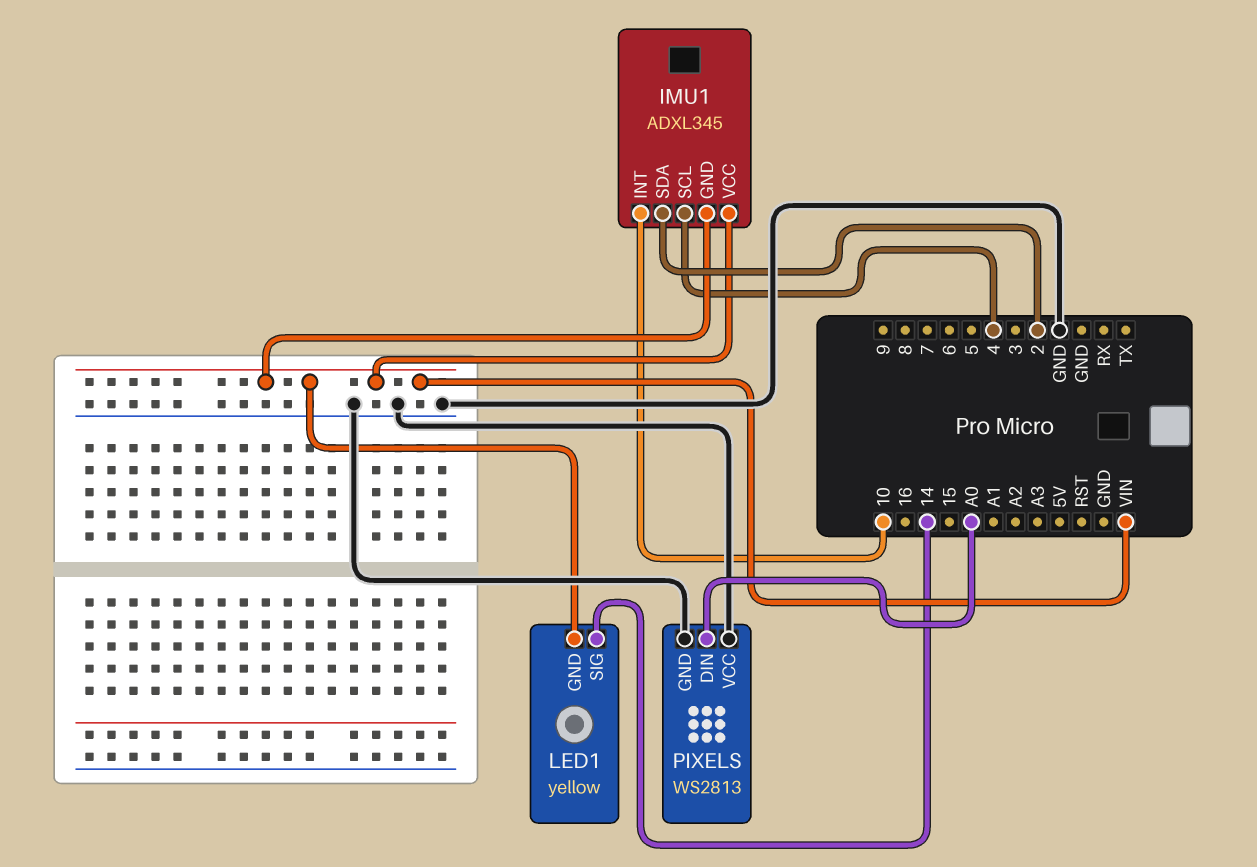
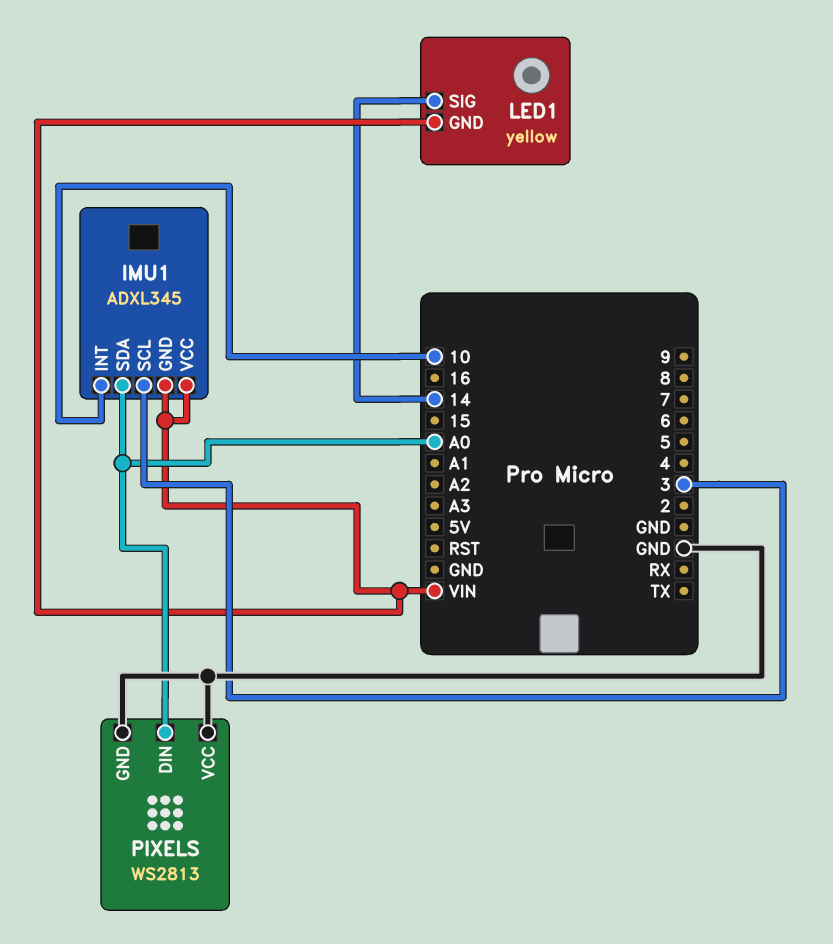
IMU1 pin SCL: 4 -> 3
IMU1 pin SDA: 2 -> A0

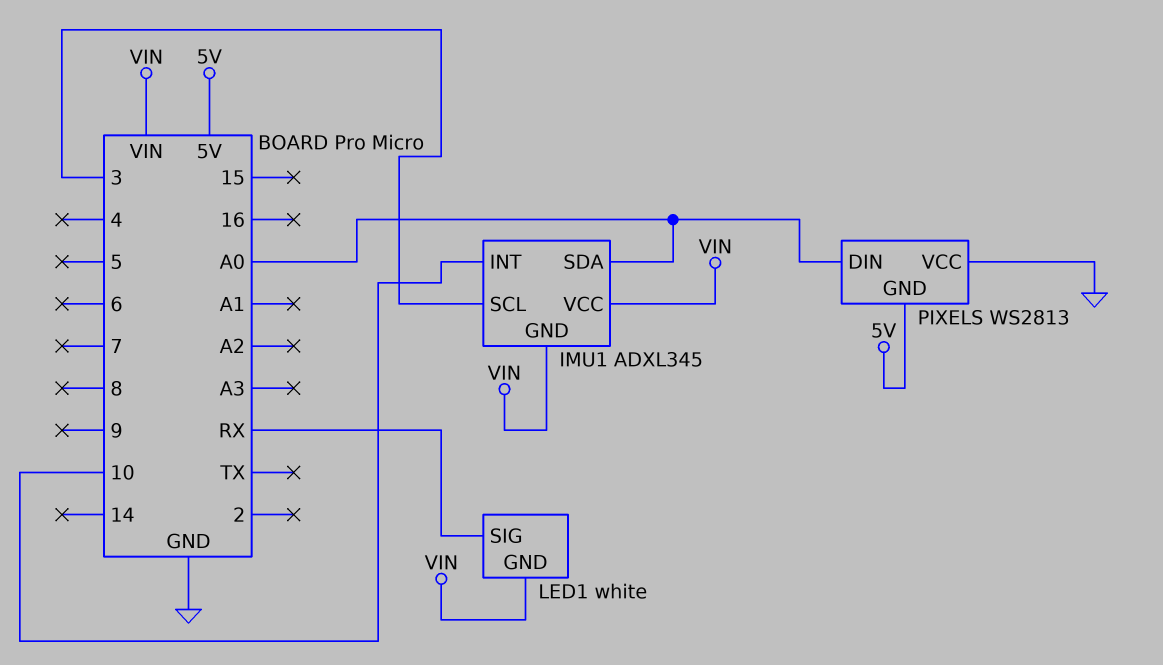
LED1: yellow -> white
LED1 pin SIG: 14 -> RX
PIXELS pin GND: GND -> 5V

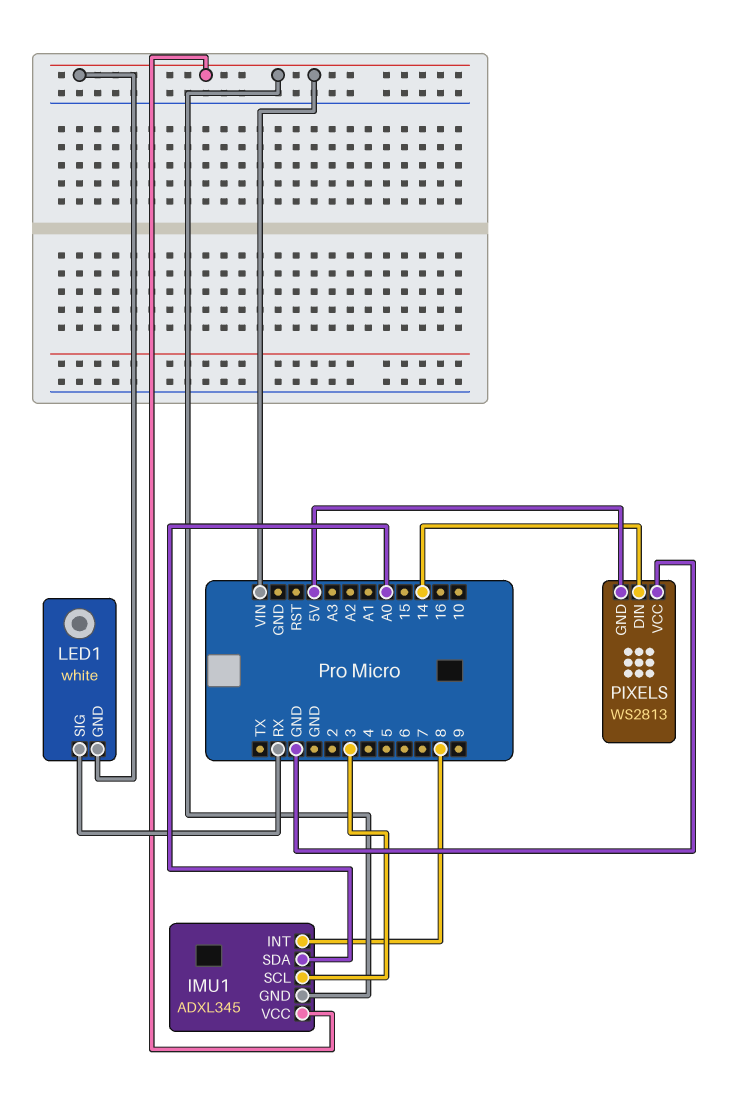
IMU1 pin INT: 10 -> 8
PIXELS pin DIN: A0 -> 14

